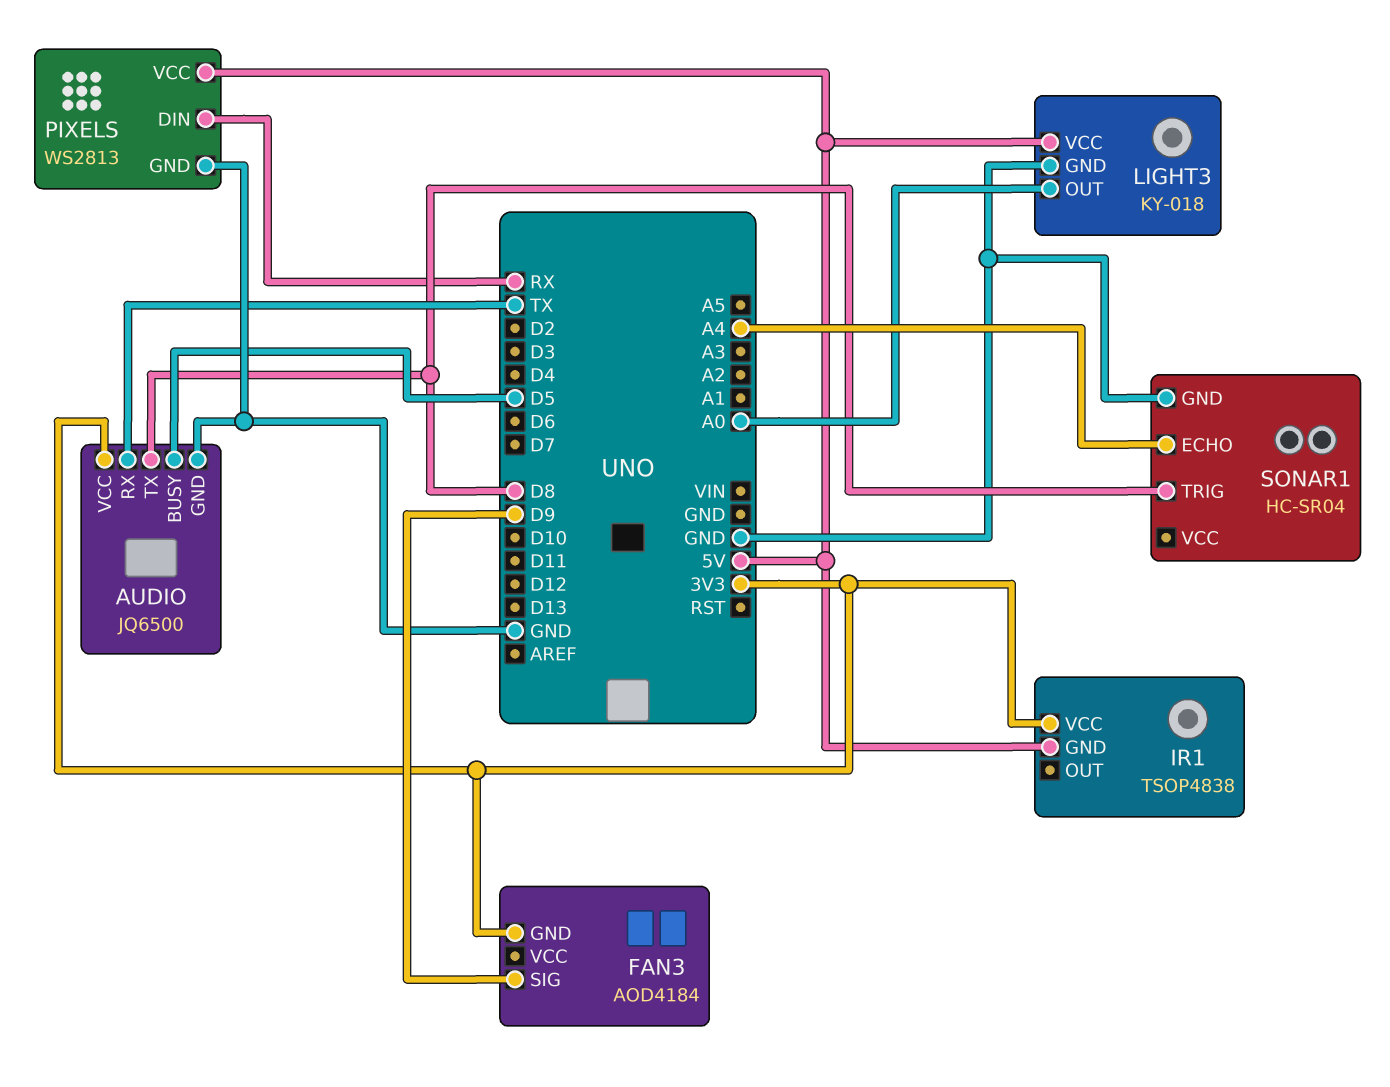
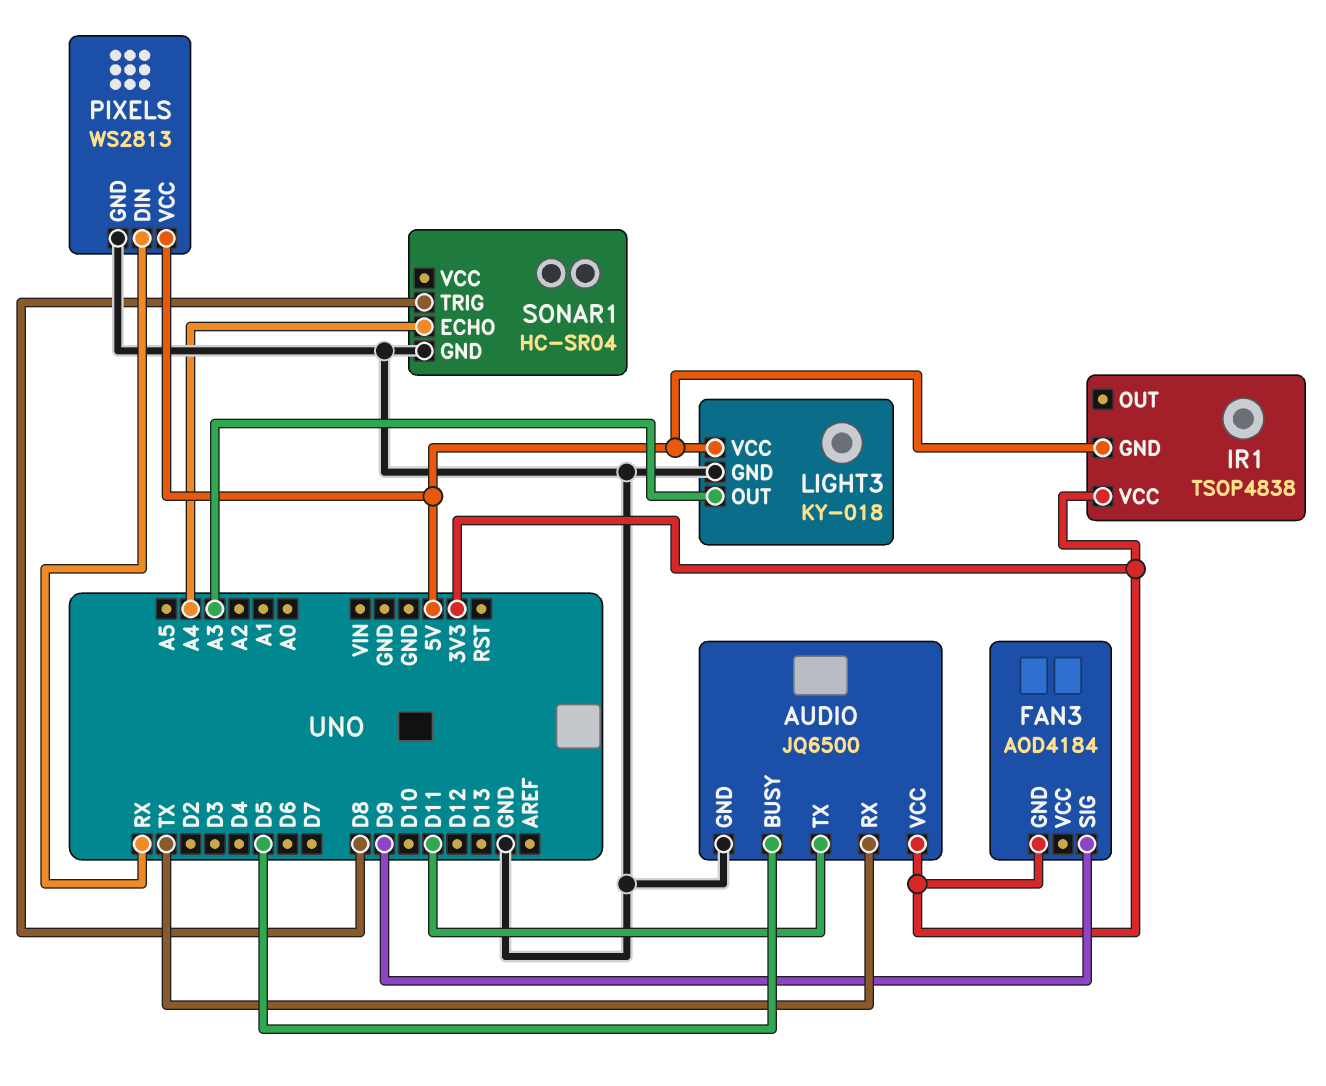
AUDIO pin TX: D8 -> D11
LIGHT3 pin OUT: A0 -> A3

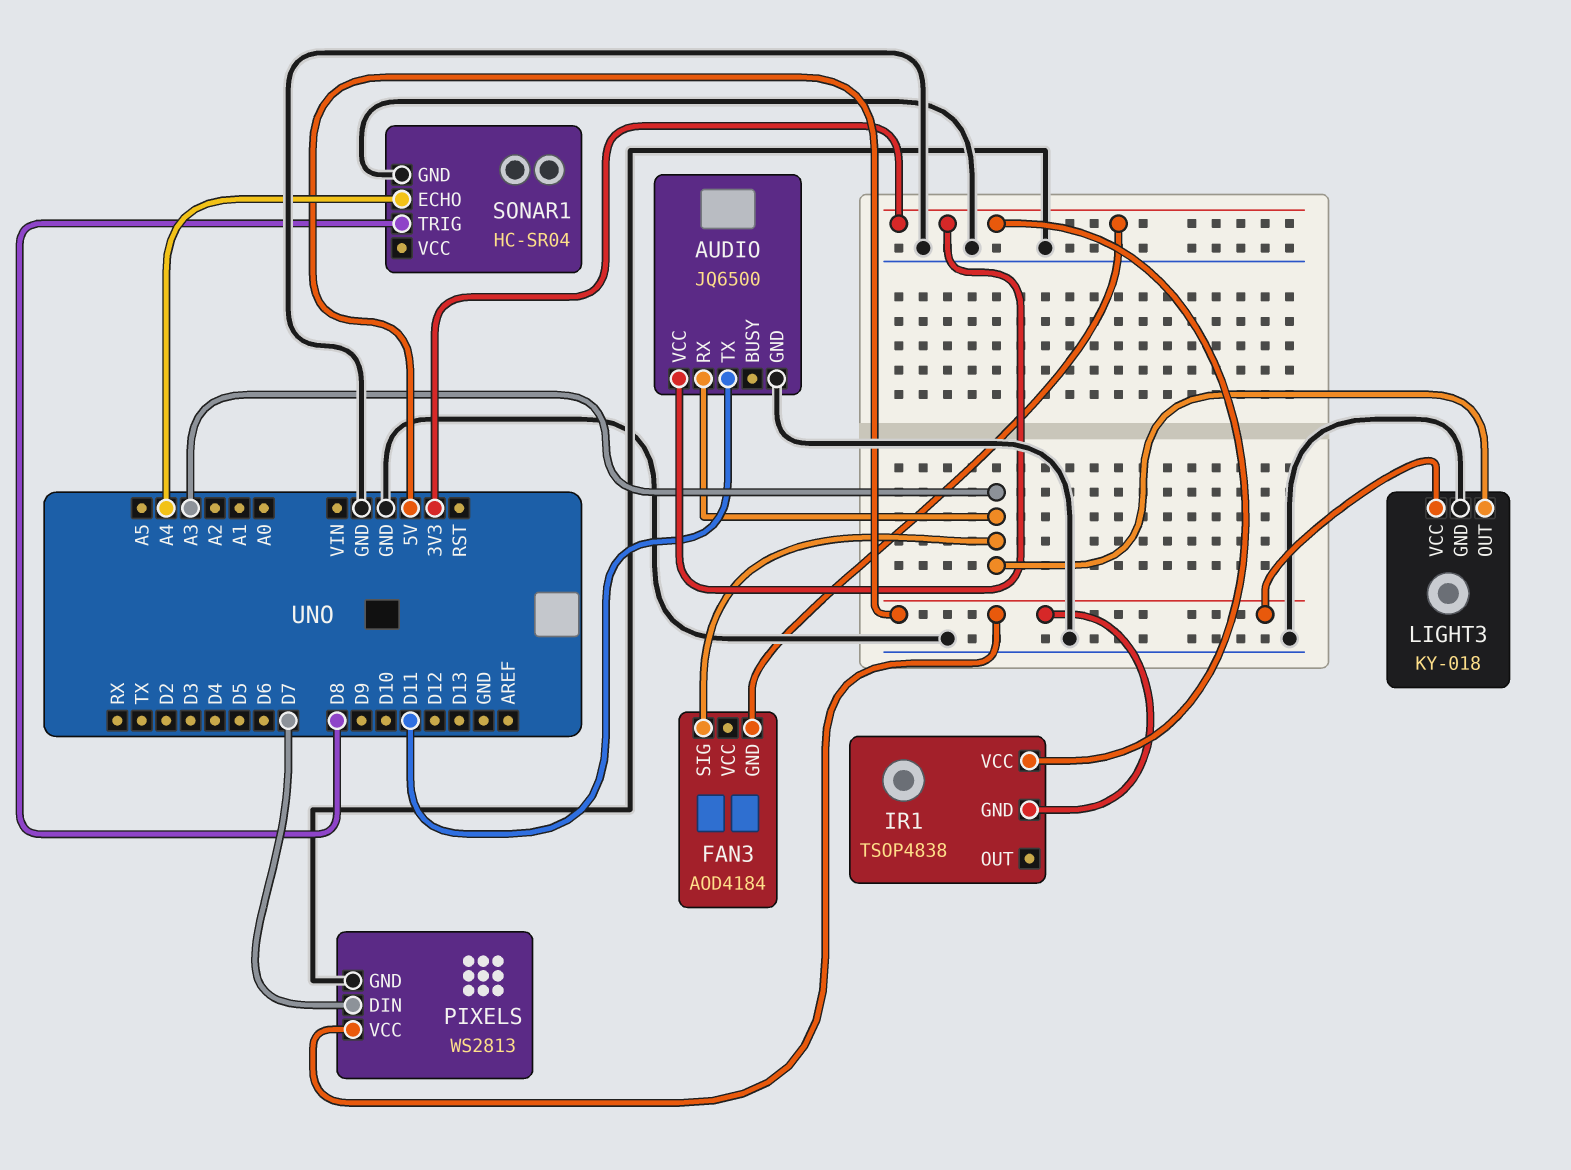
AUDIO pin BUSY: D5 -> none
AUDIO pin RX: TX -> A3
FAN3 pin SIG: D9 -> A3
PIXELS pin DIN: RX -> D7

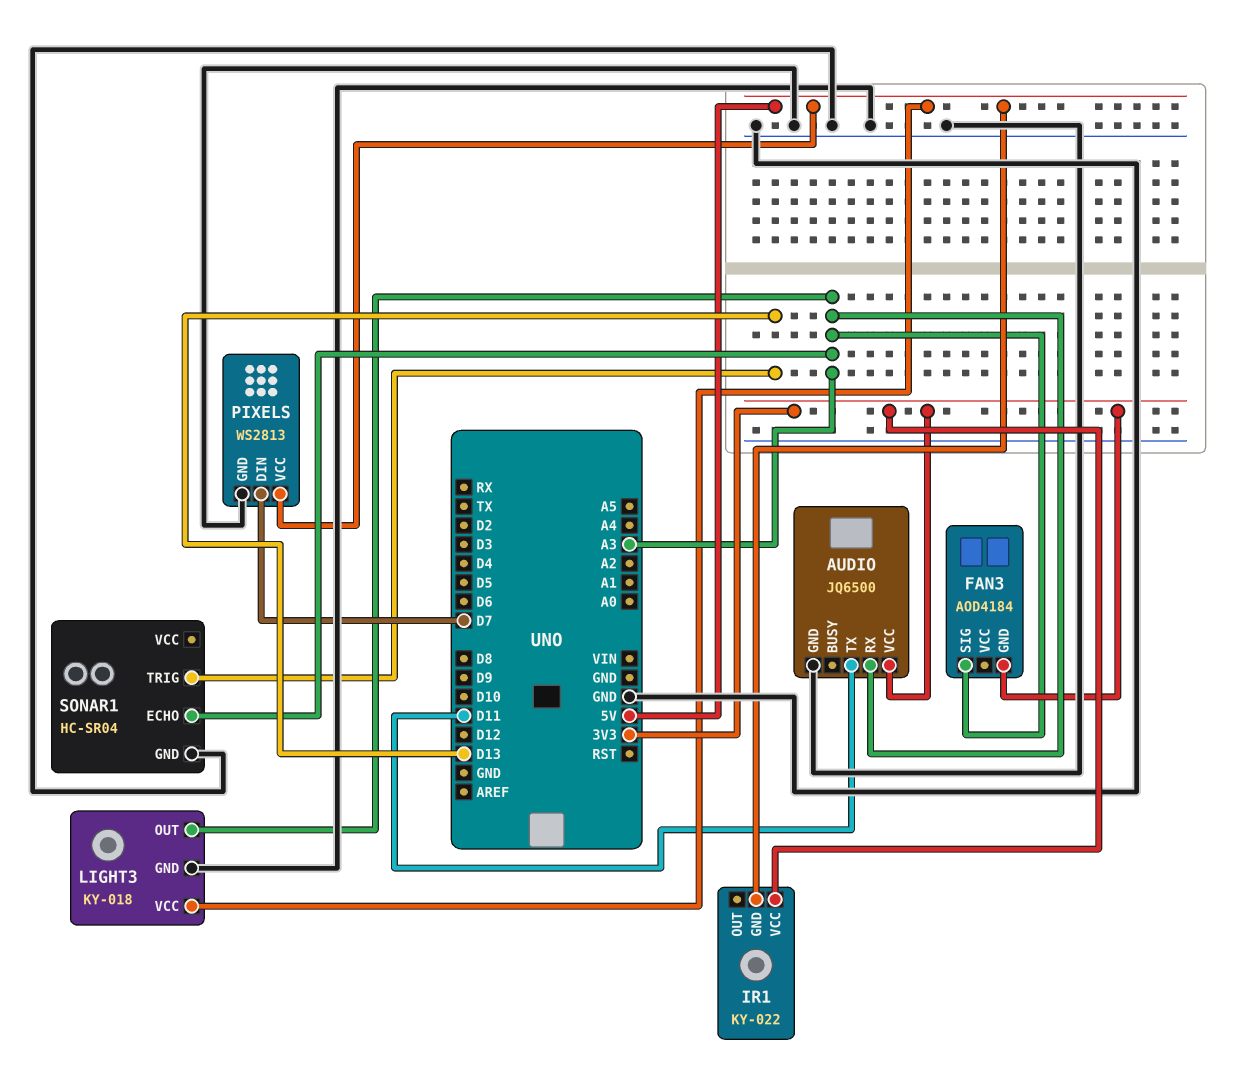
IR1: TSOP4838 -> KY-022
SONAR1 pin ECHO: A4 -> A3
SONAR1 pin TRIG: D8 -> D13

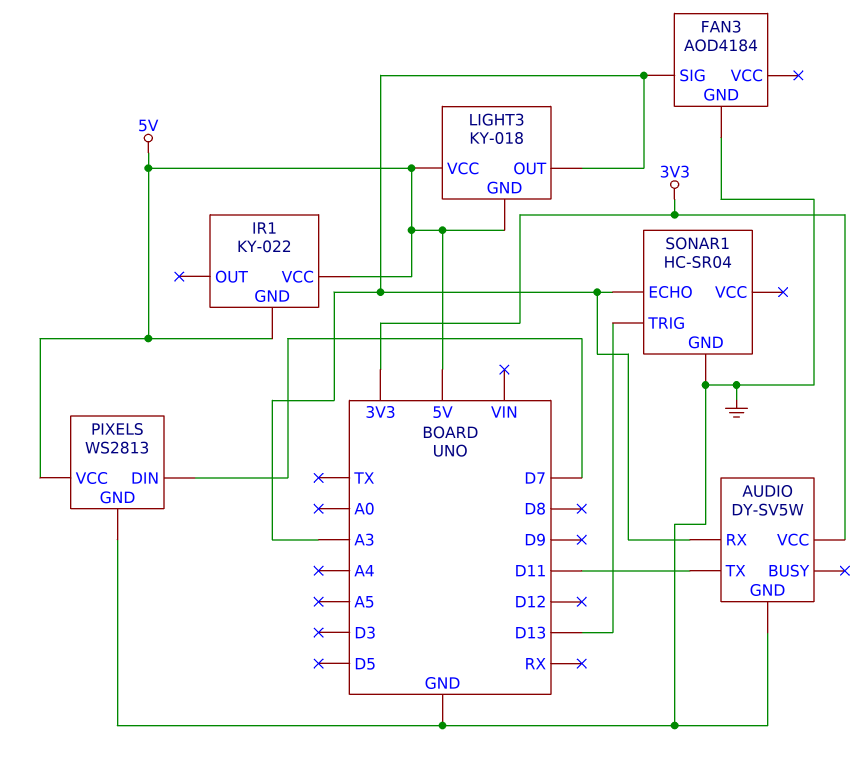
AUDIO: JQ6500 -> DY-SV5W
FAN3 pin GND: 3V3 -> GND
IR1 pin VCC: 3V3 -> 5V
LIGHT3 pin GND: GND -> 5V

